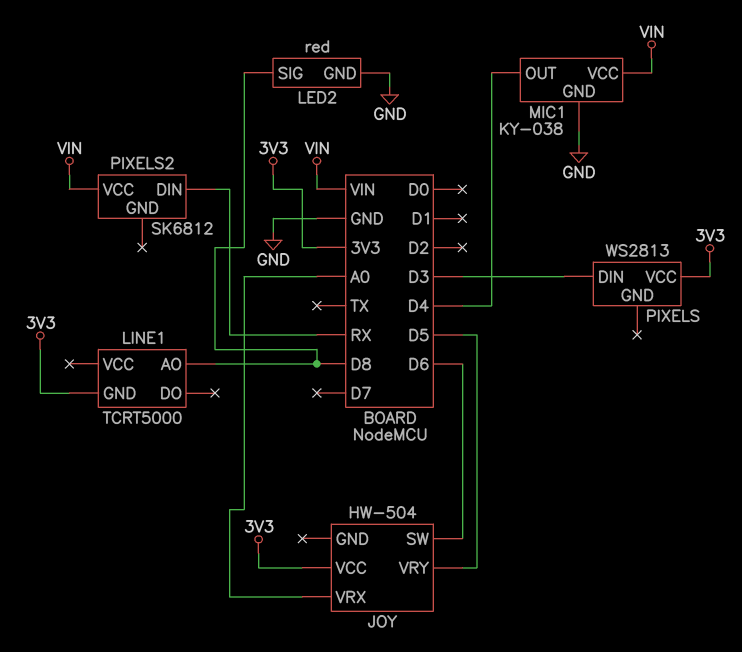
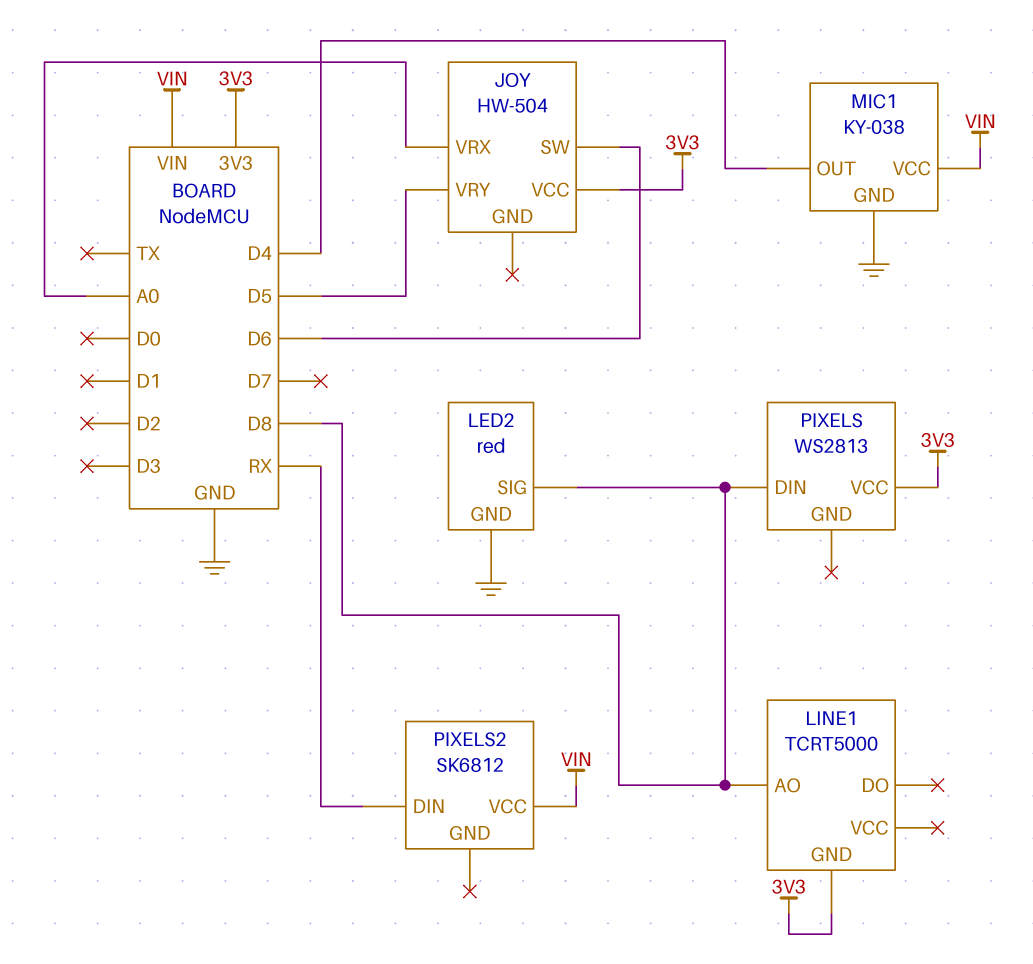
PIXELS pin DIN: D3 -> D8

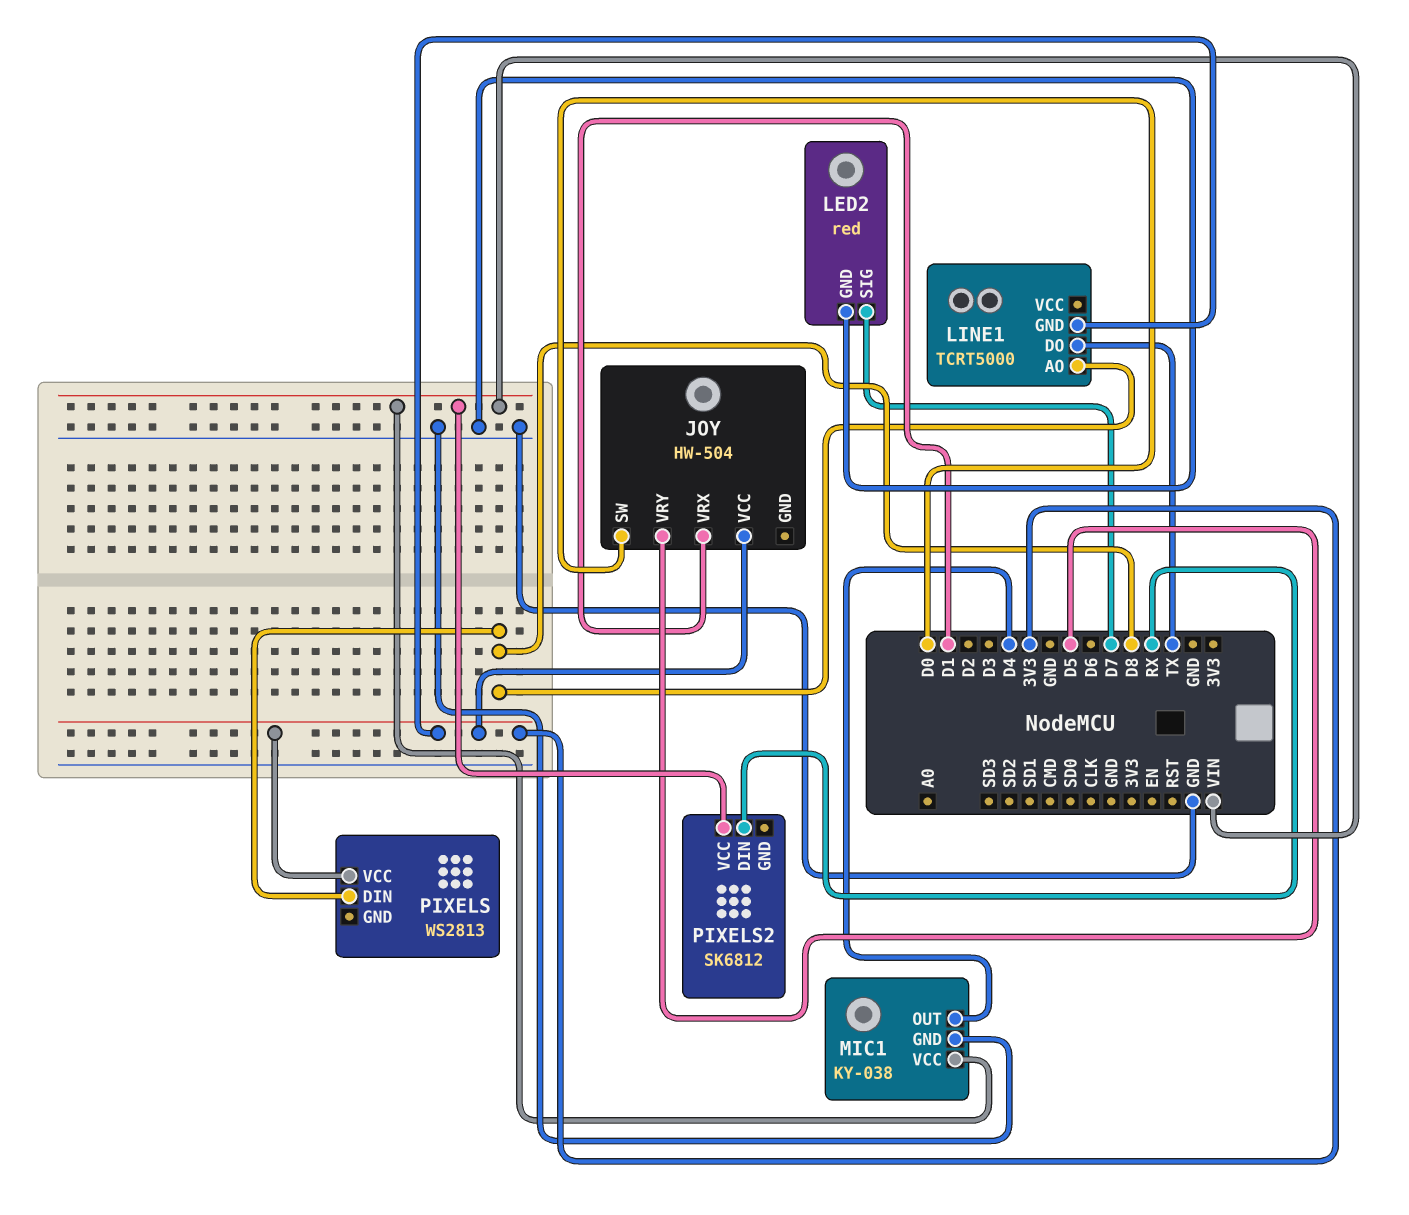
JOY pin SW: D6 -> D0
JOY pin VRX: A0 -> D1
LED2 pin SIG: D8 -> D7
LINE1 pin DO: none -> TX

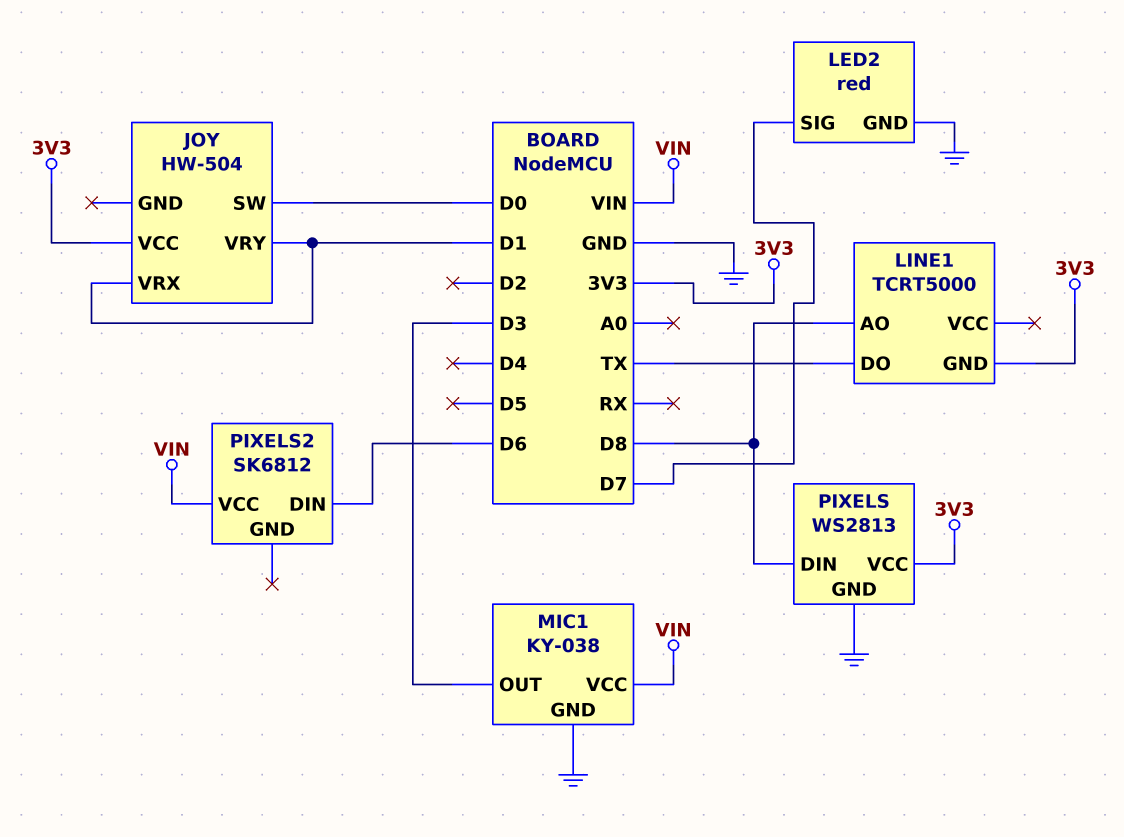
JOY pin VRY: D5 -> D1
MIC1 pin OUT: D4 -> D3
PIXELS pin GND: none -> GND
PIXELS2 pin DIN: RX -> D6

